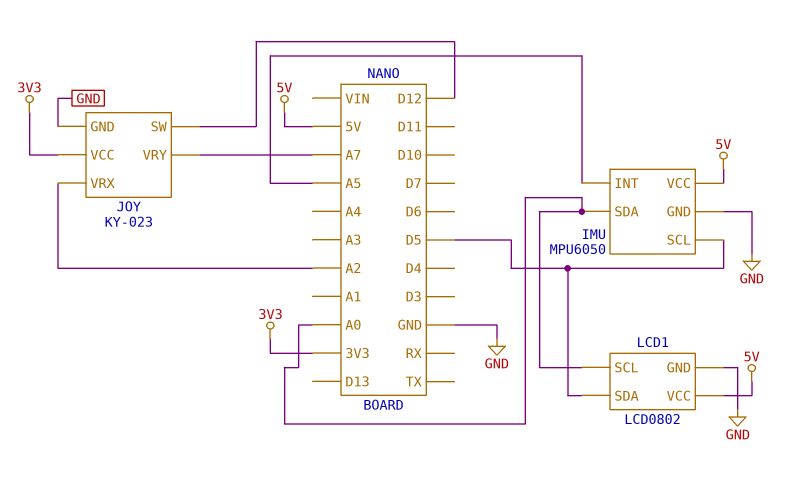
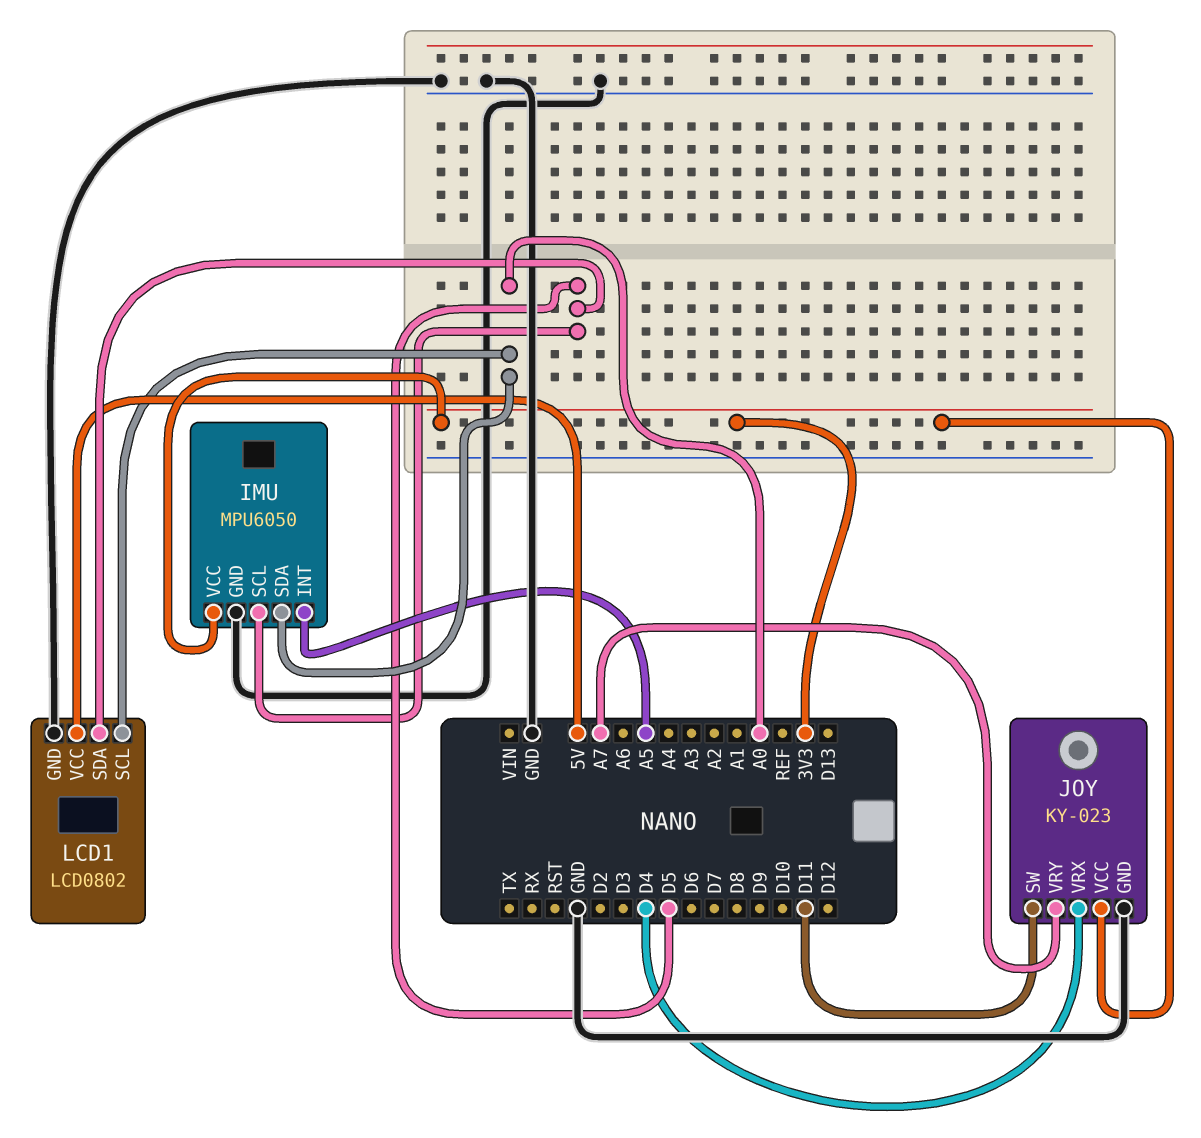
IMU pin VCC: 5V -> 3V3
JOY pin SW: D12 -> D11
JOY pin VRX: A2 -> D4

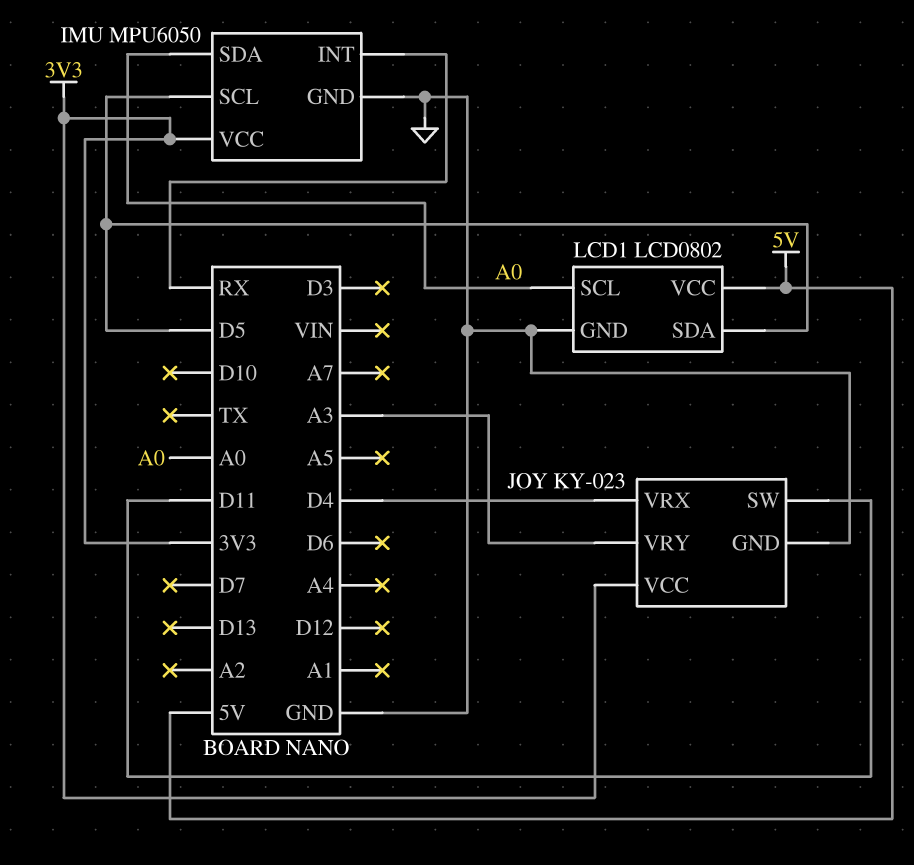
IMU pin INT: A5 -> RX
JOY pin VRY: A7 -> A3

